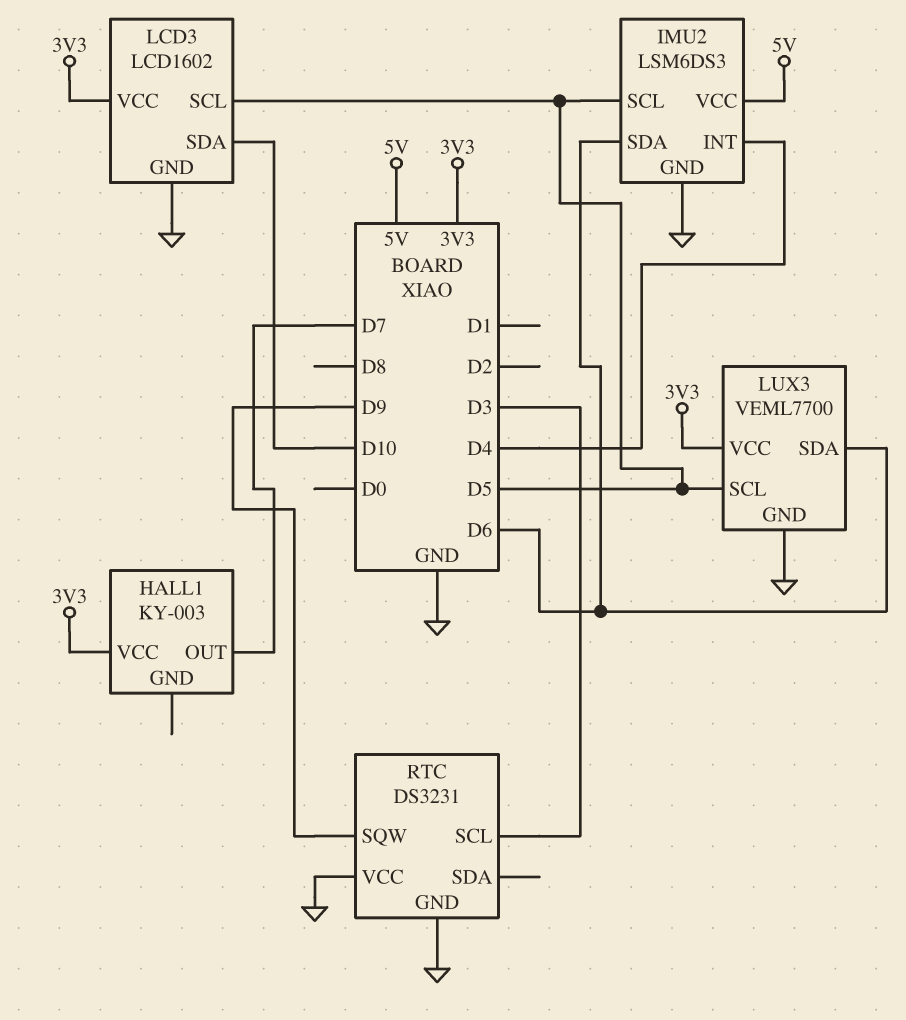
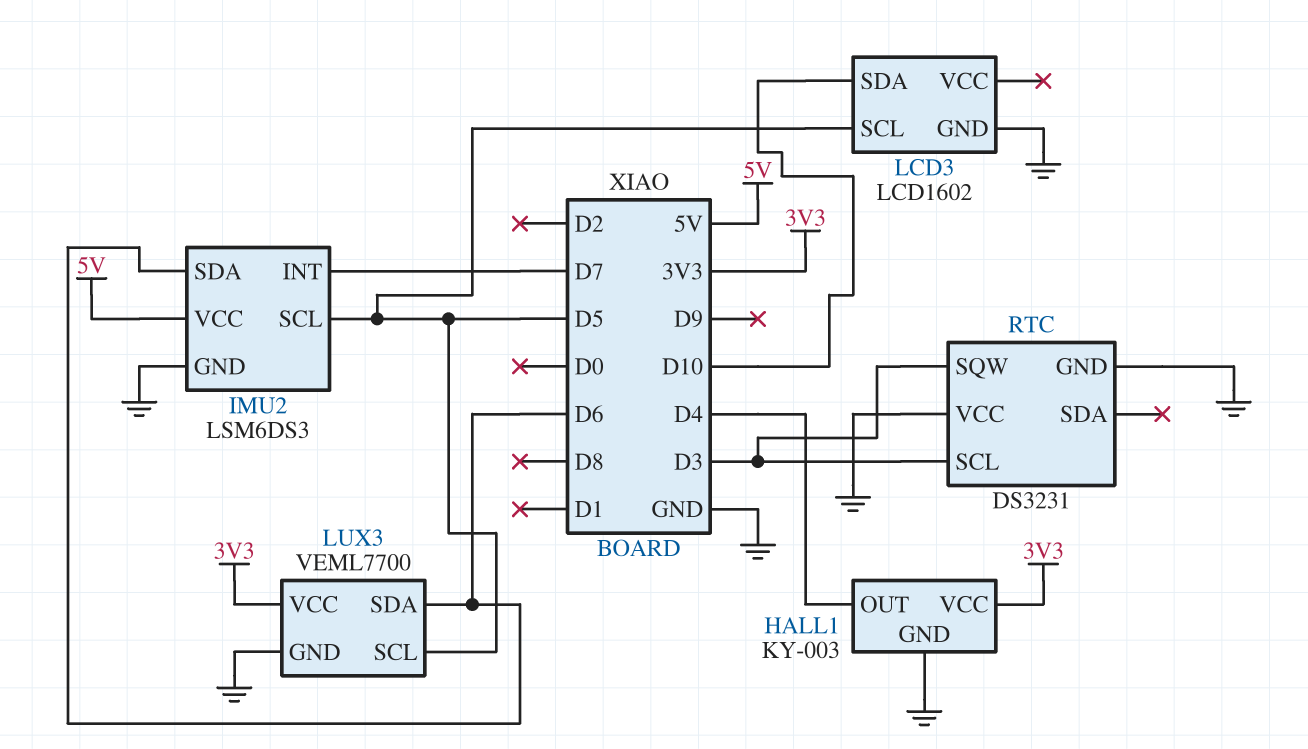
HALL1 pin GND: none -> GND
HALL1 pin OUT: D7 -> D4
IMU2 pin INT: D4 -> D7
LCD3 pin VCC: 3V3 -> none
RTC pin SQW: D9 -> D3

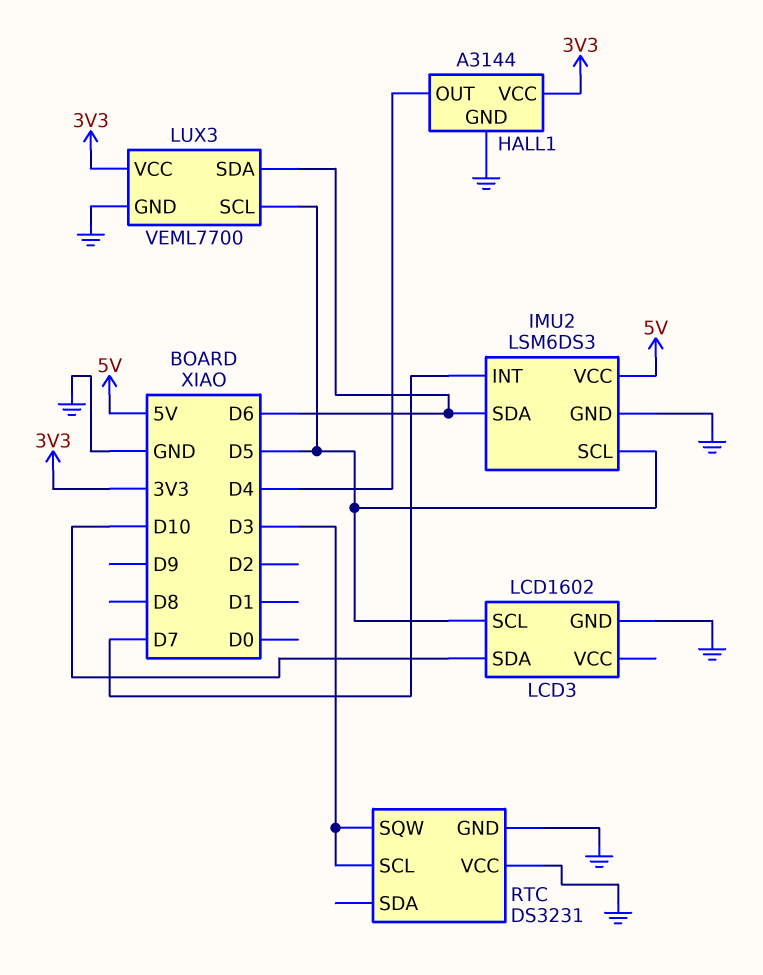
HALL1: KY-003 -> A3144

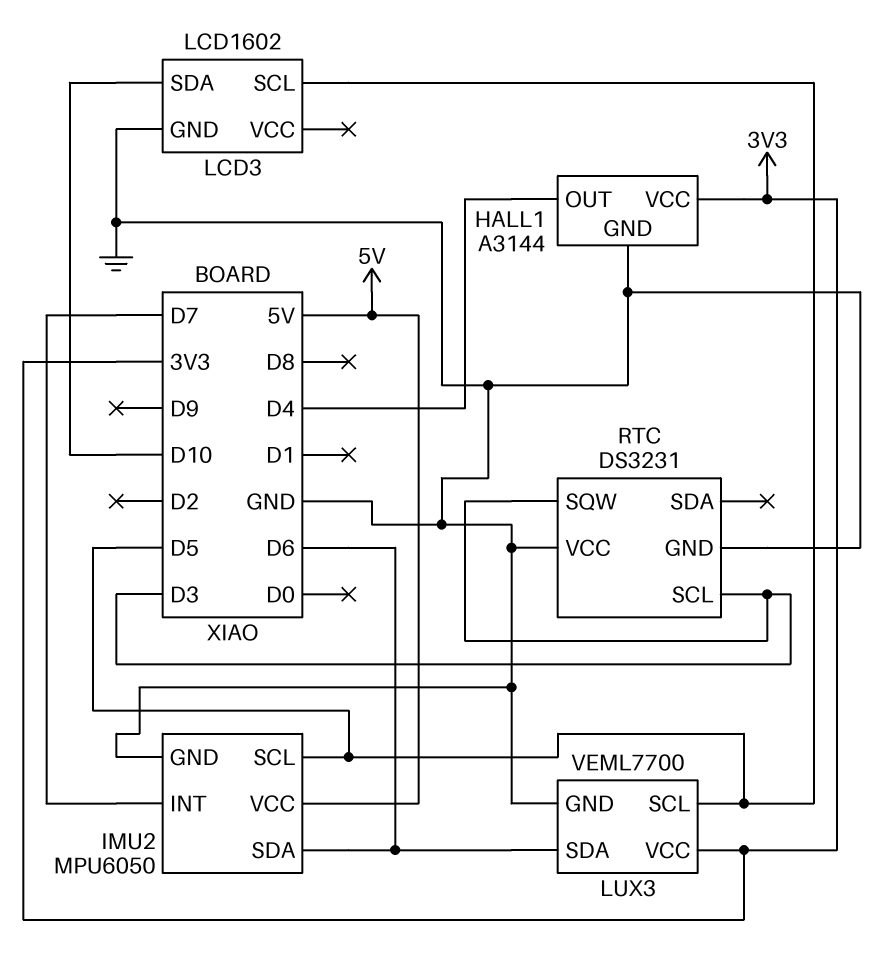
IMU2: LSM6DS3 -> MPU6050

